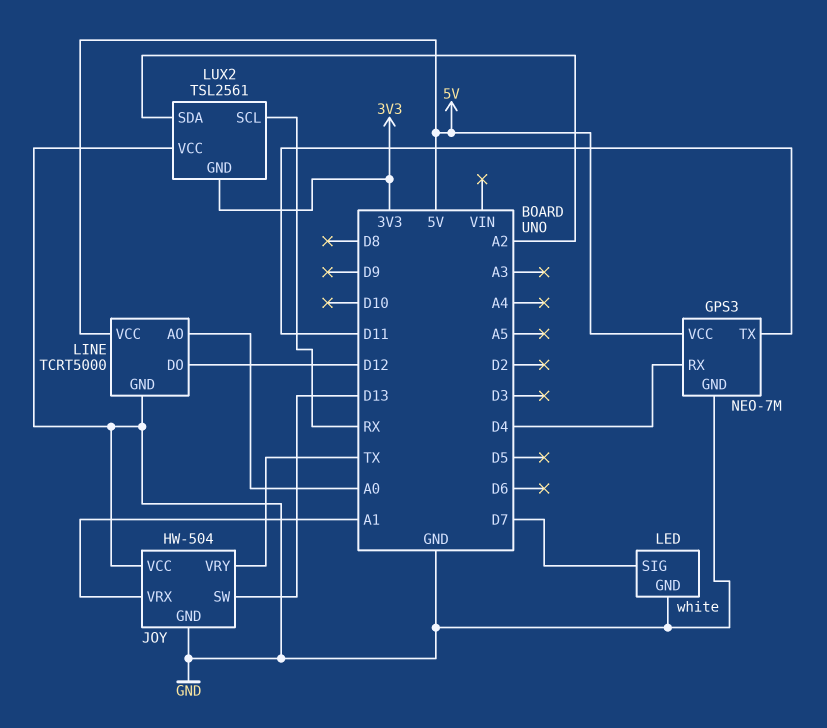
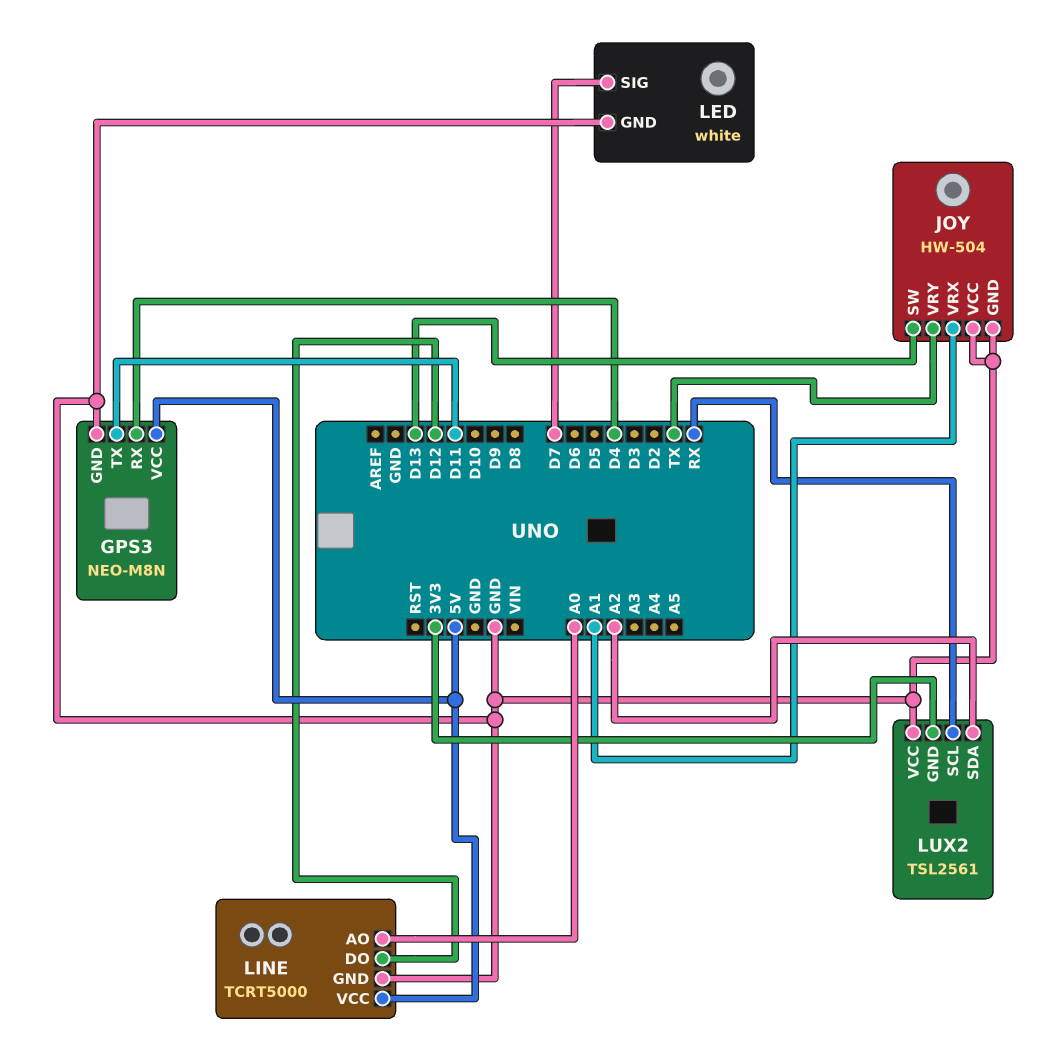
GPS3: NEO-7M -> NEO-M8N

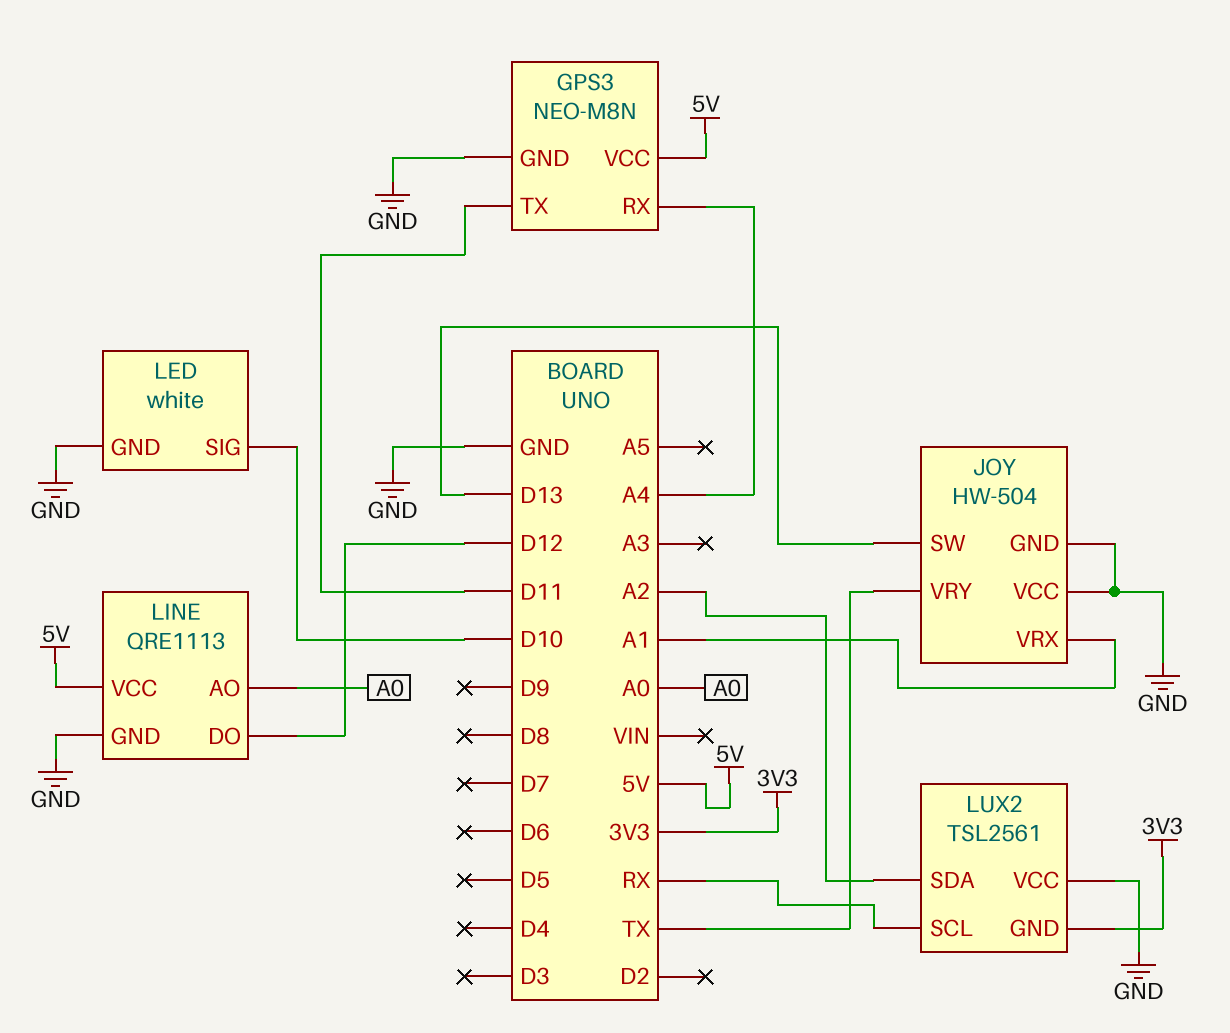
GPS3 pin RX: D4 -> A4
LED pin SIG: D7 -> D10
LINE: TCRT5000 -> QRE1113

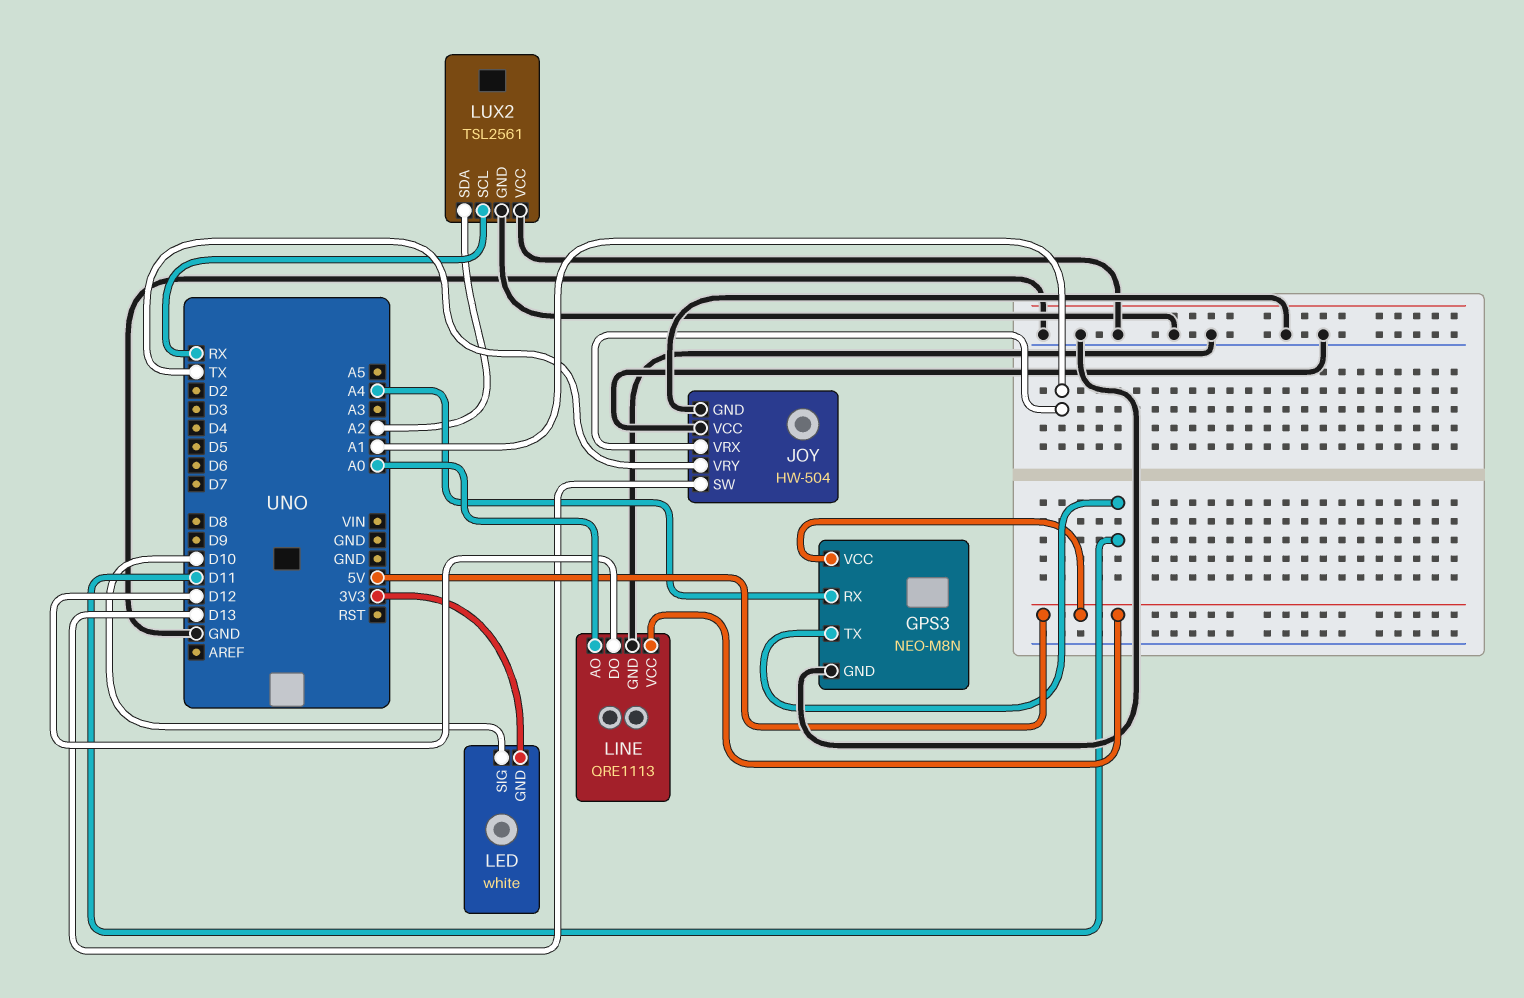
LED pin GND: GND -> 3V3
LUX2 pin GND: 3V3 -> GND

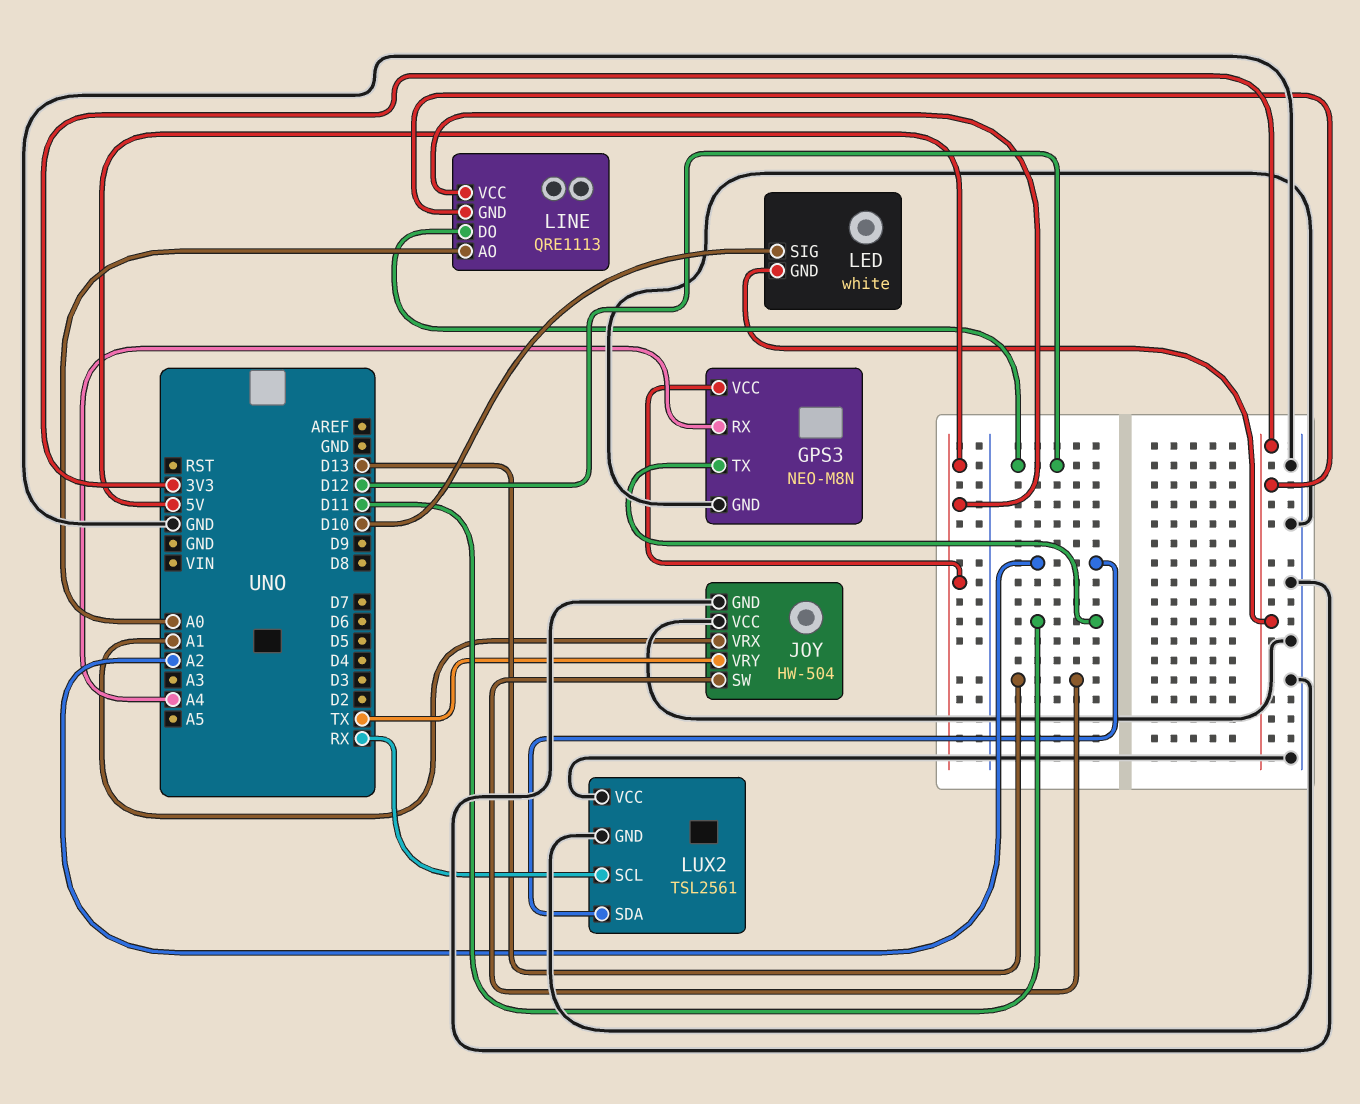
LINE pin GND: GND -> 3V3

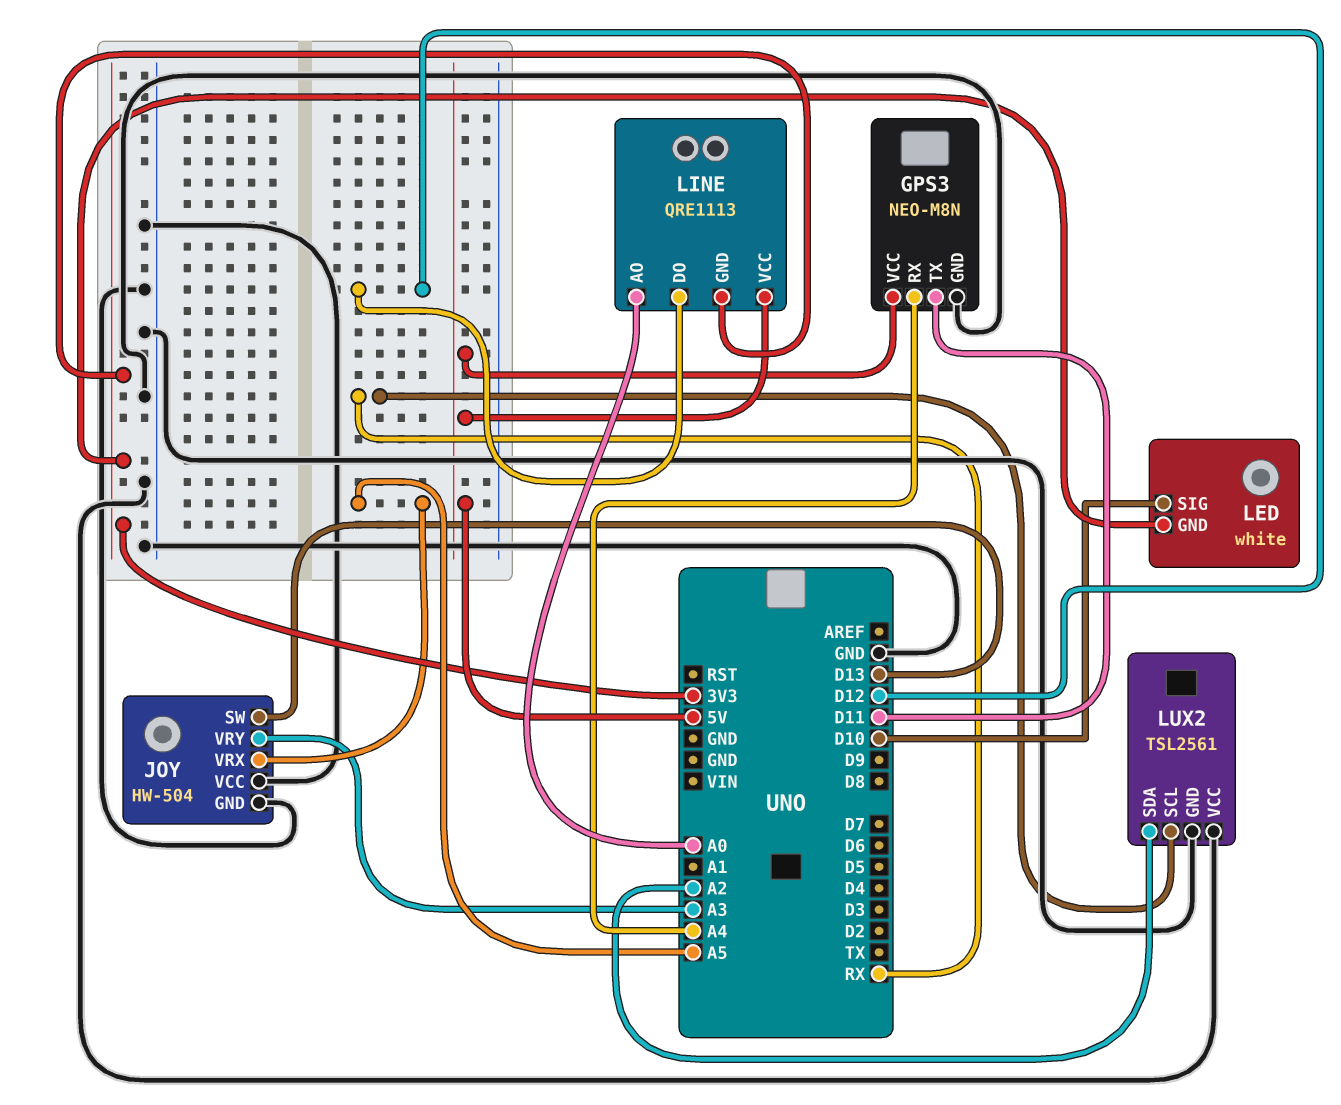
JOY pin VRX: A1 -> A5
JOY pin VRY: TX -> A3

